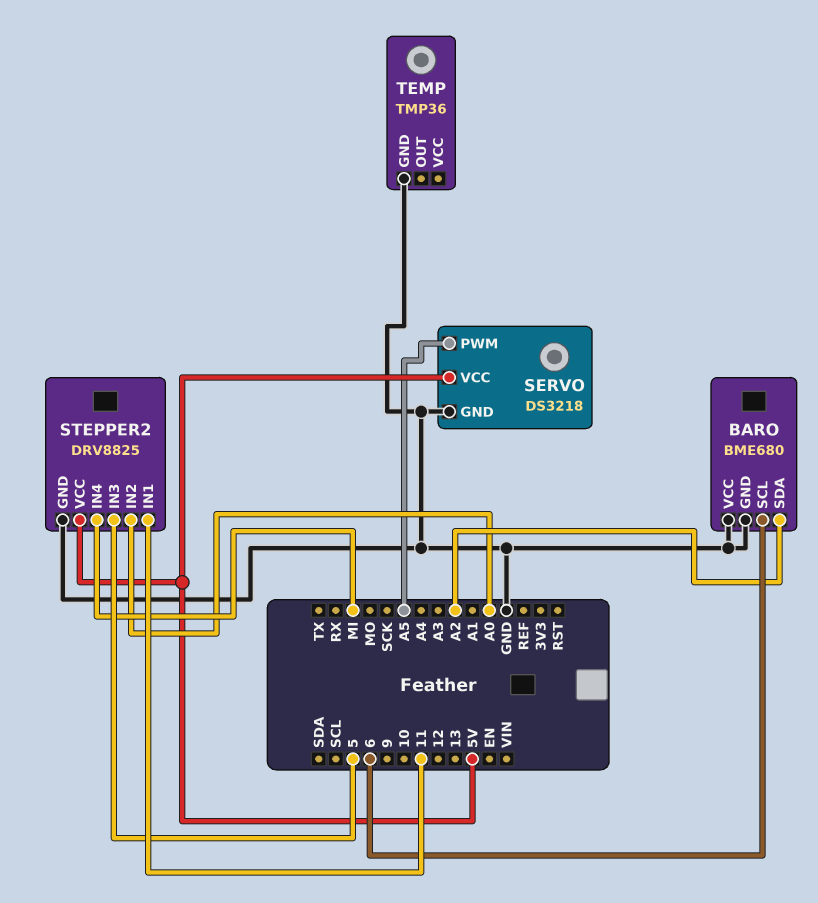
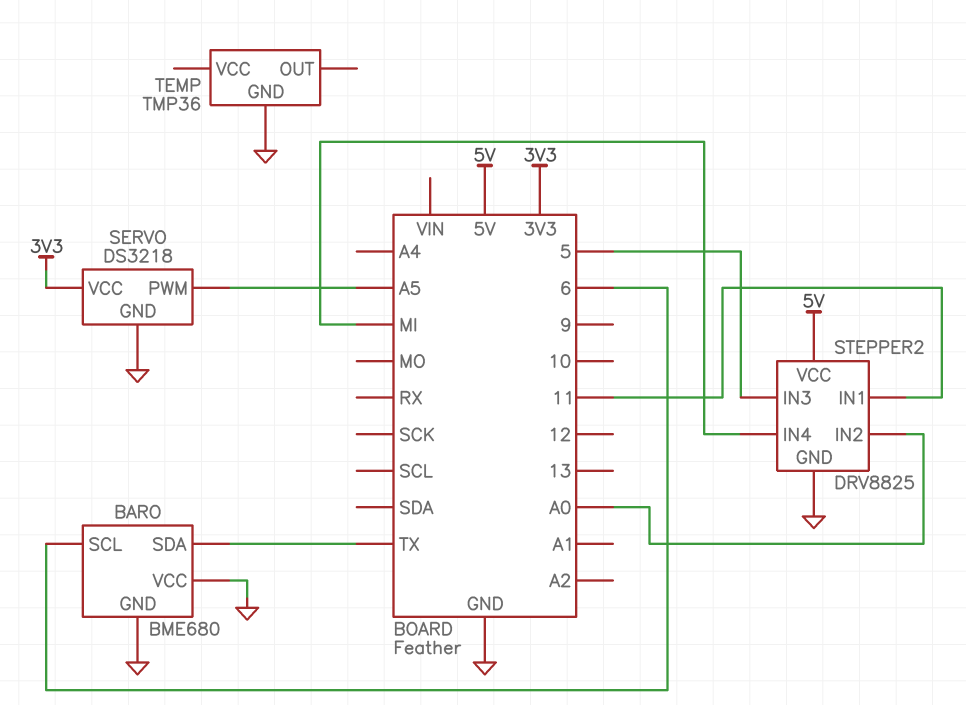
BARO pin SDA: A2 -> TX
SERVO pin VCC: 5V -> 3V3

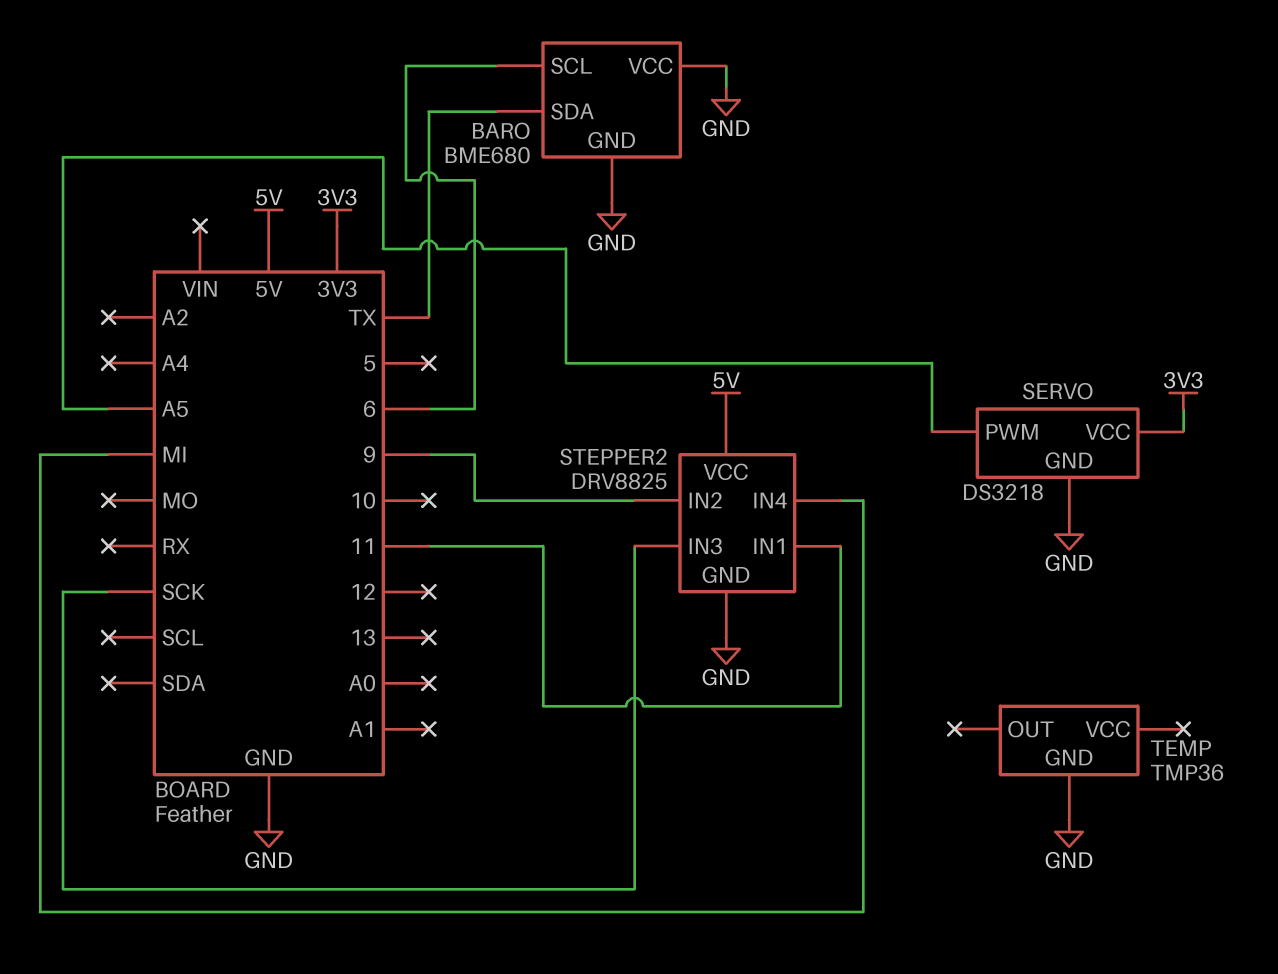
STEPPER2 pin IN2: A0 -> 9
STEPPER2 pin IN3: 5 -> SCK

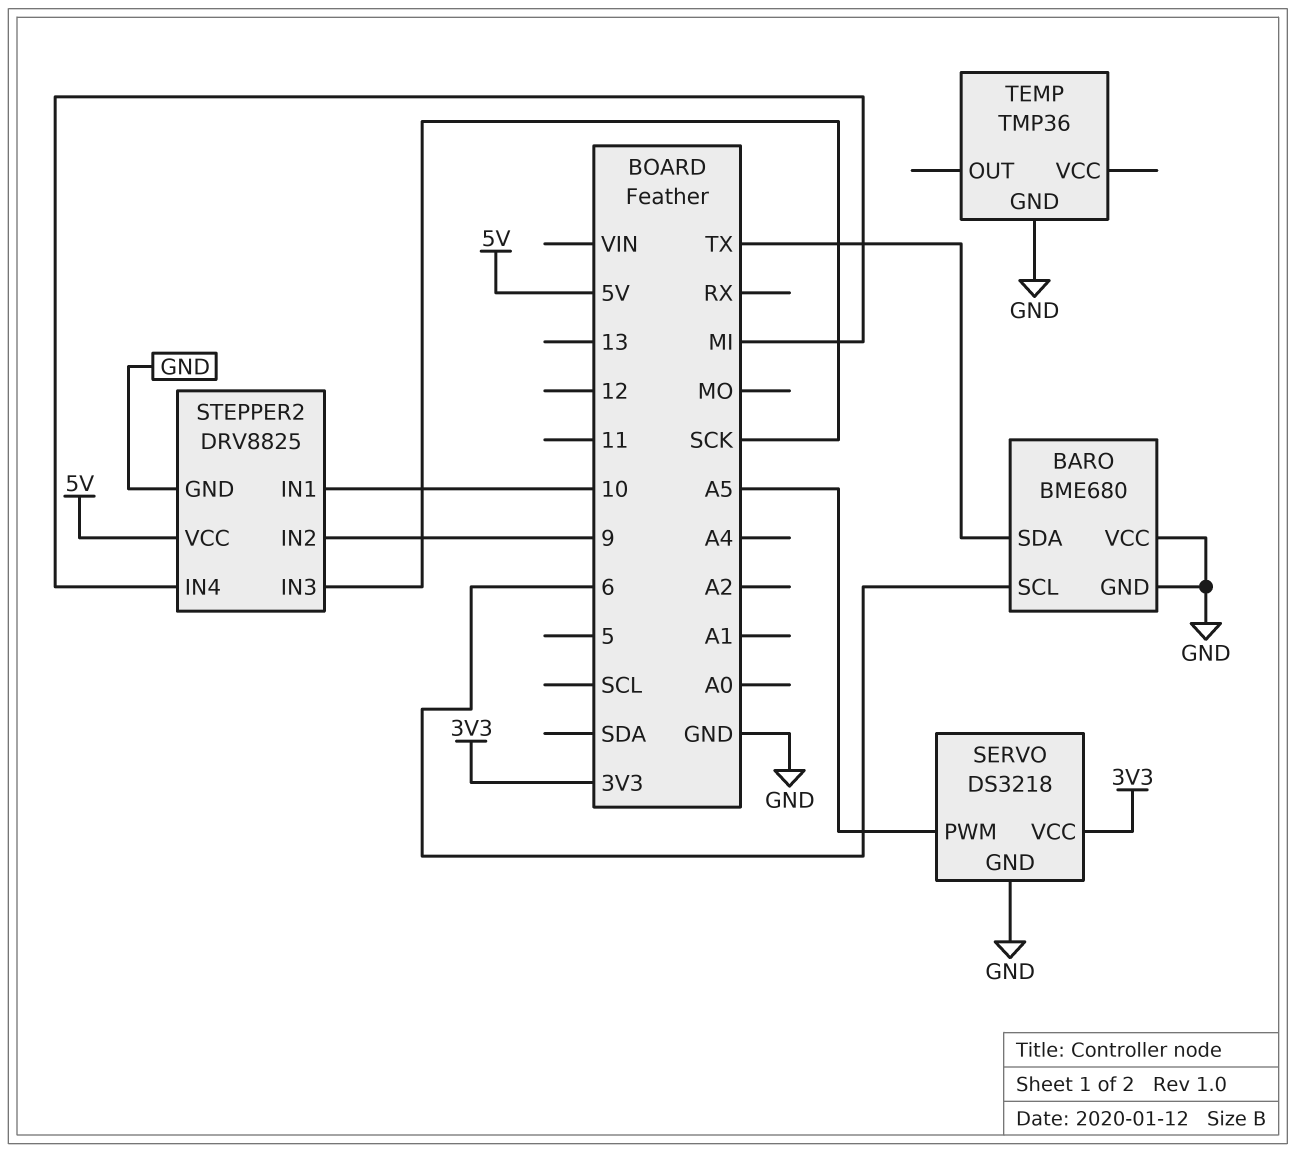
STEPPER2 pin IN1: 11 -> 10

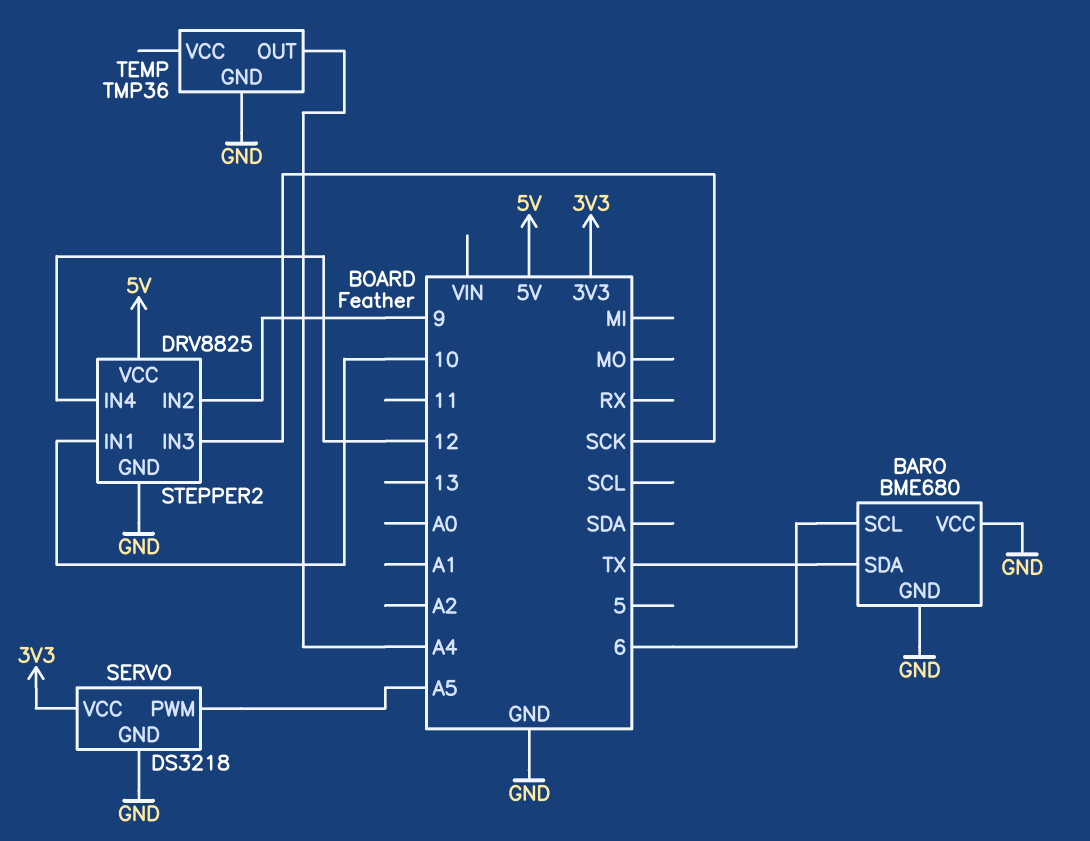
STEPPER2 pin IN4: MI -> 12
TEMP pin OUT: none -> A4

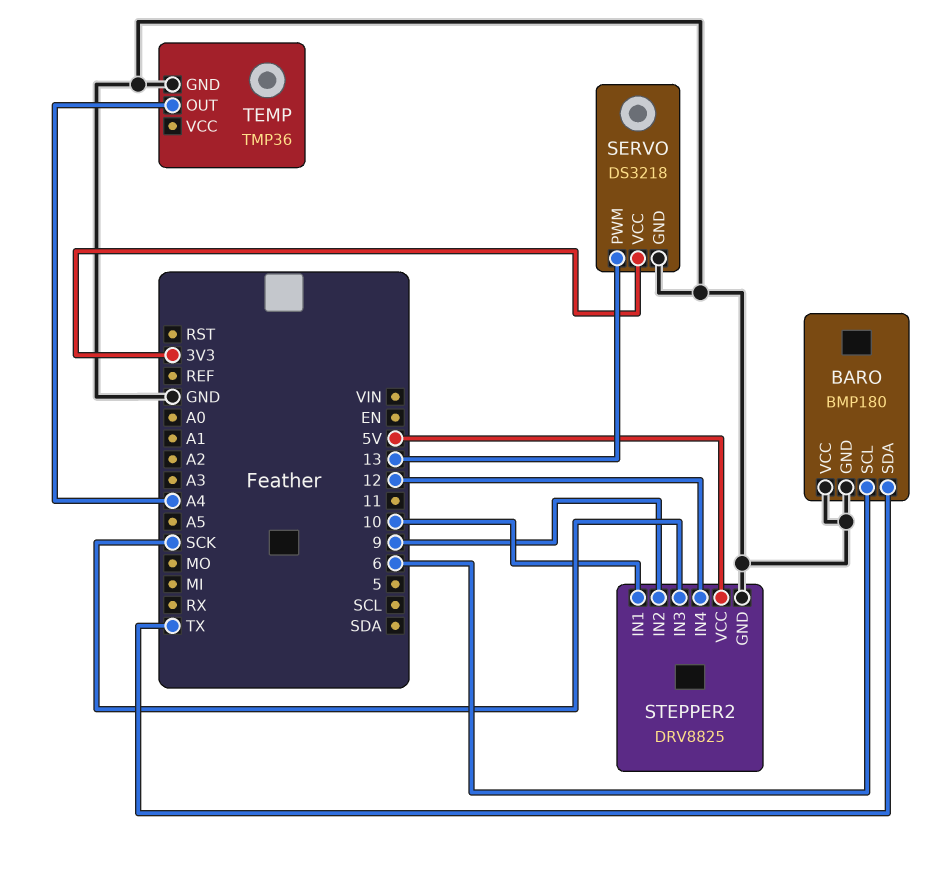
BARO: BME680 -> BMP180
SERVO pin PWM: A5 -> 13

